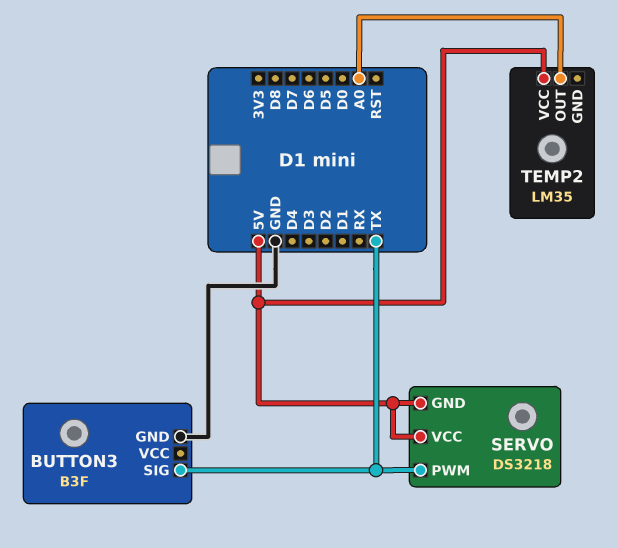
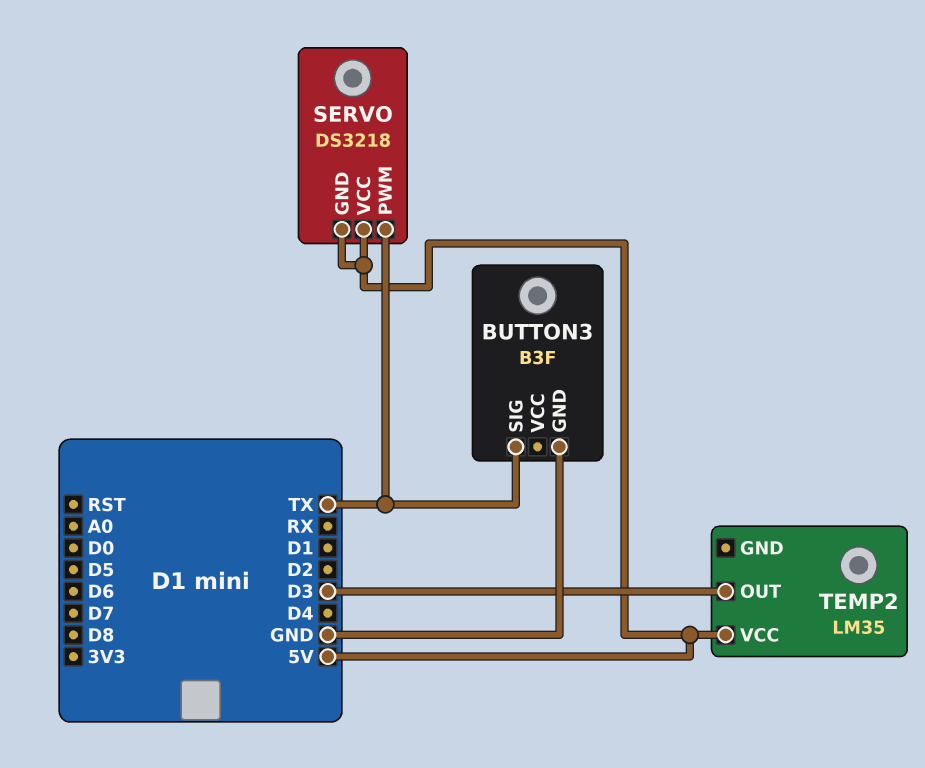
TEMP2 pin OUT: A0 -> D3

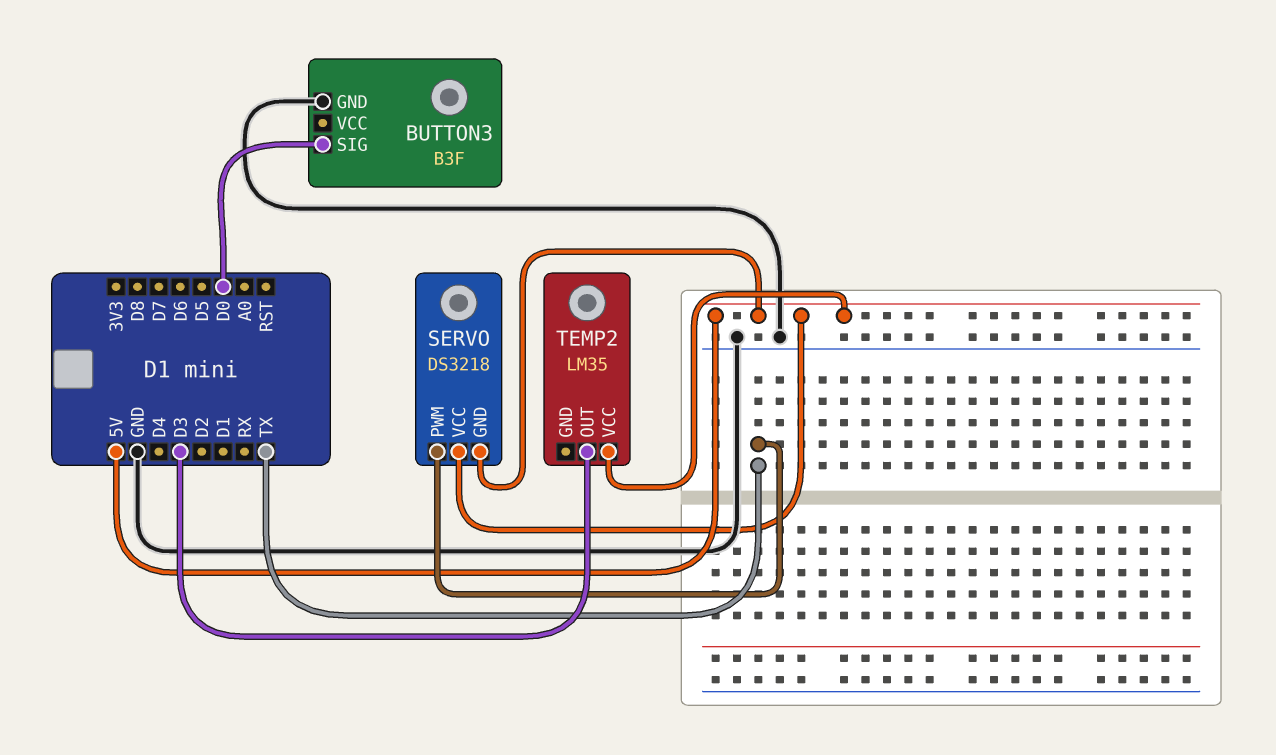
BUTTON3 pin SIG: TX -> D0

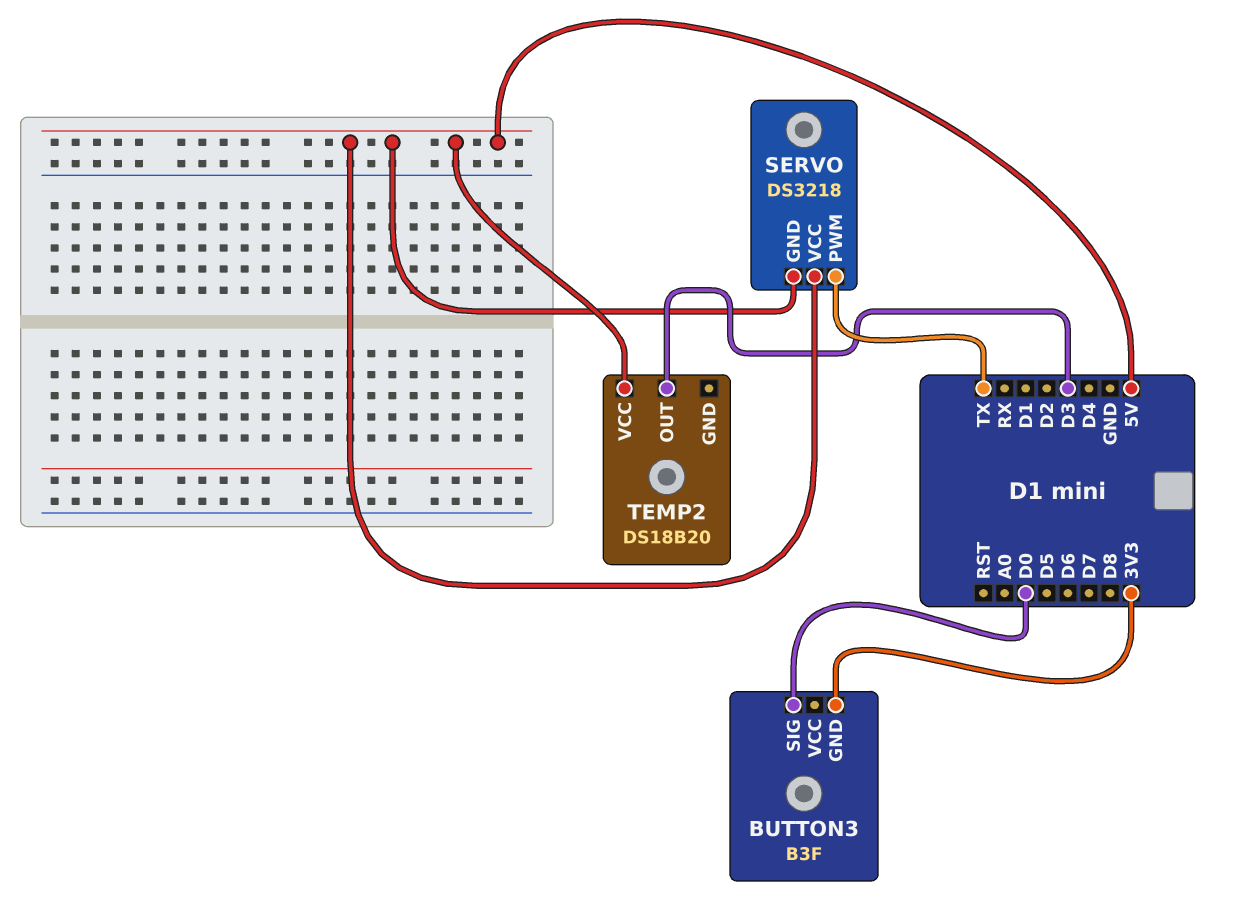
BUTTON3 pin GND: GND -> 3V3
TEMP2: LM35 -> DS18B20

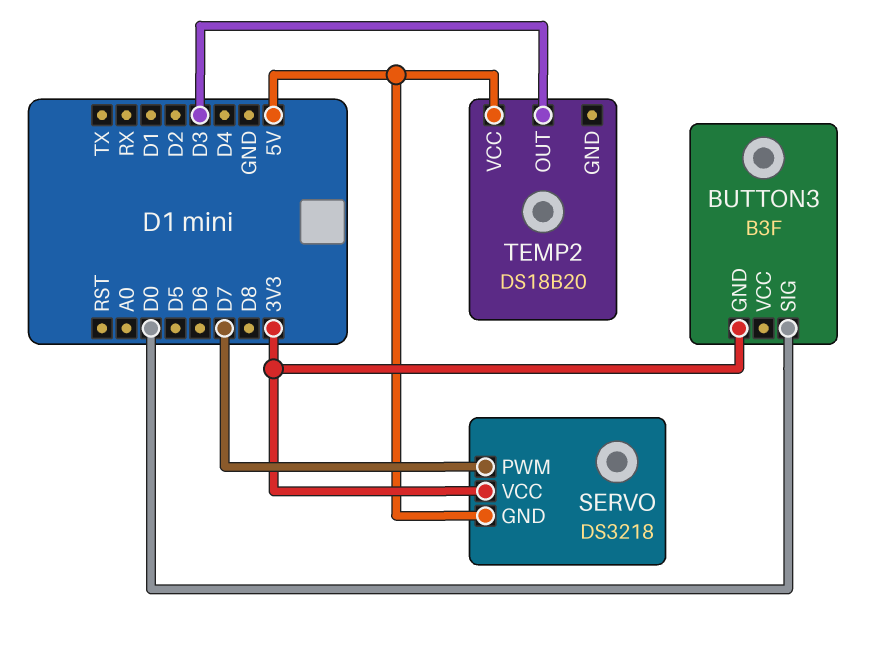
SERVO pin PWM: TX -> D7
SERVO pin VCC: 5V -> 3V3

